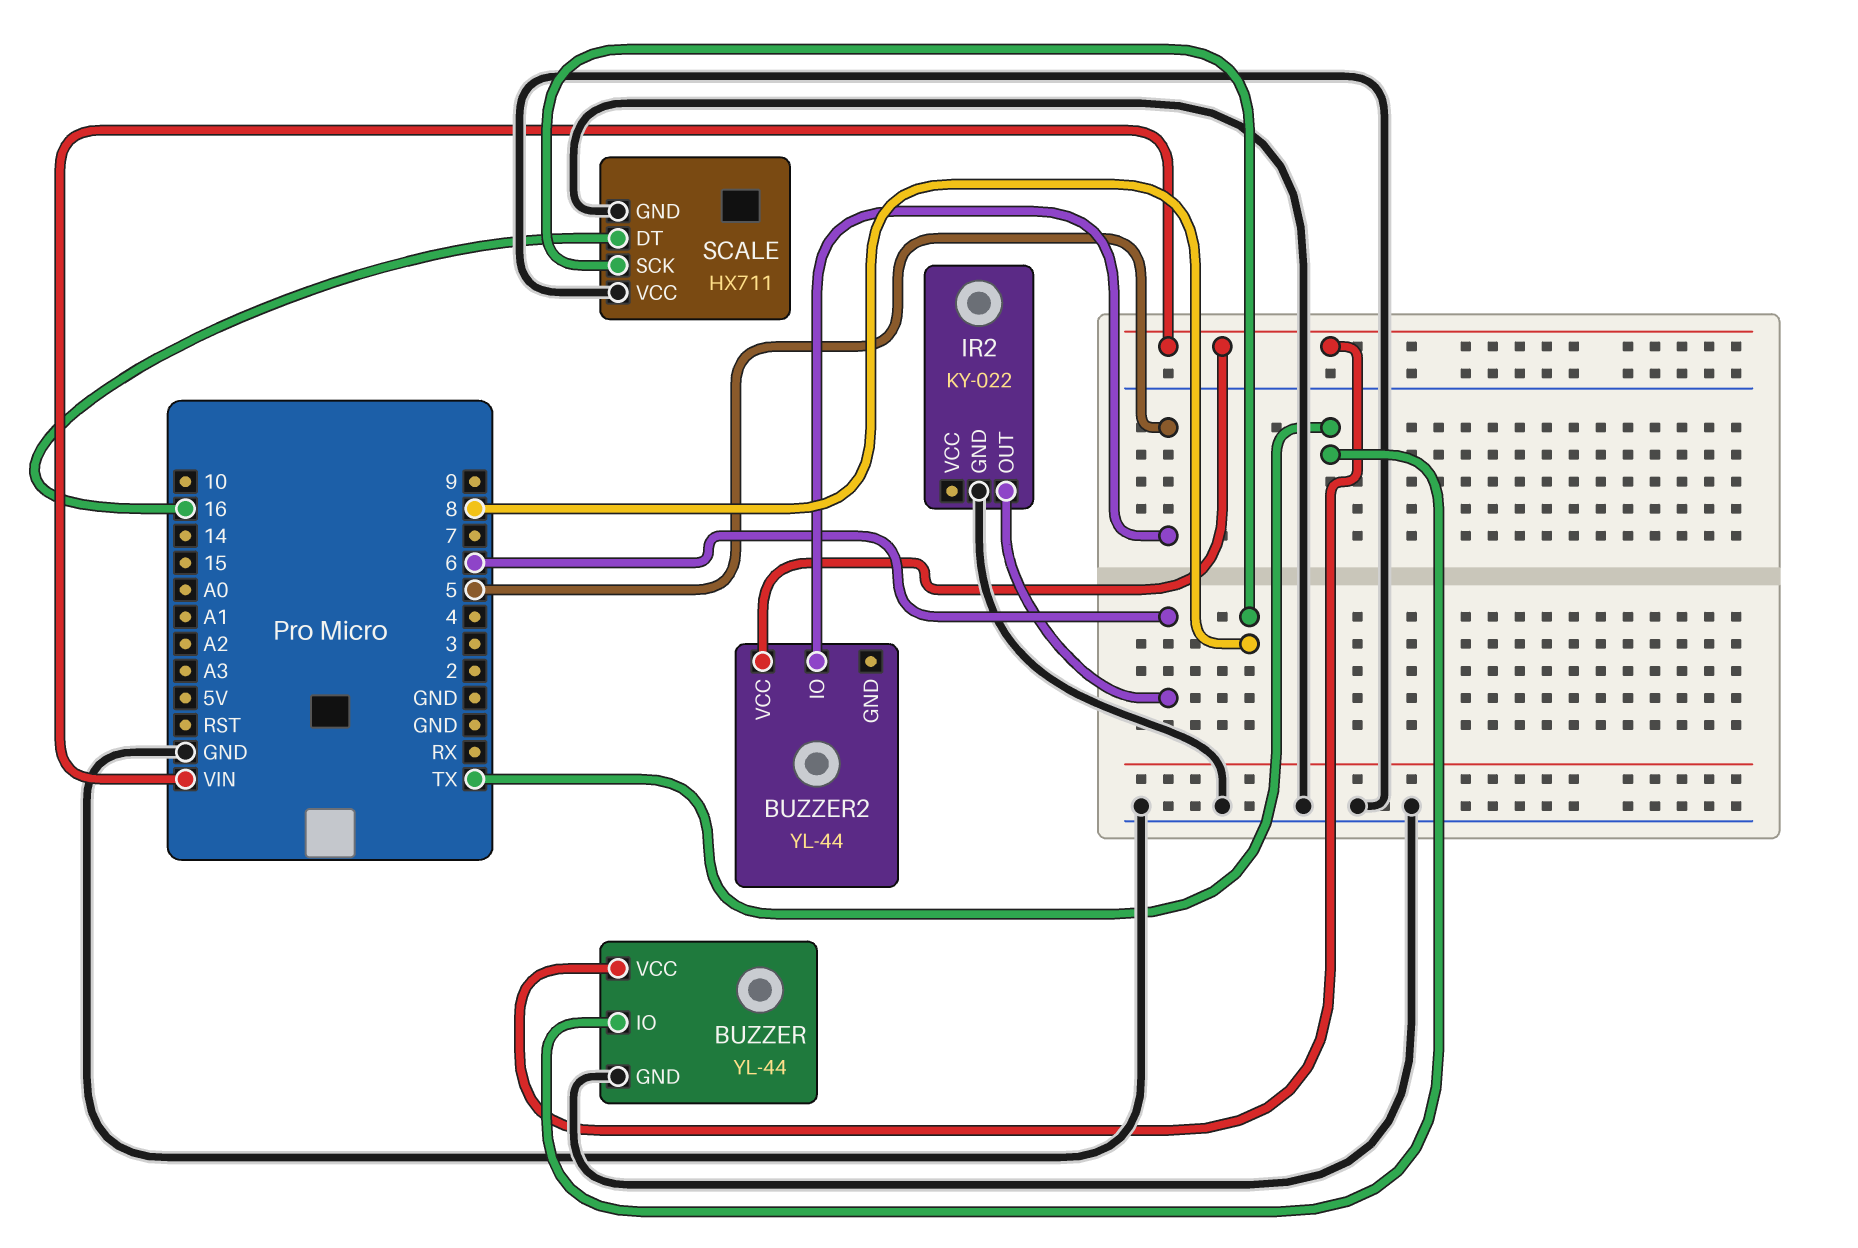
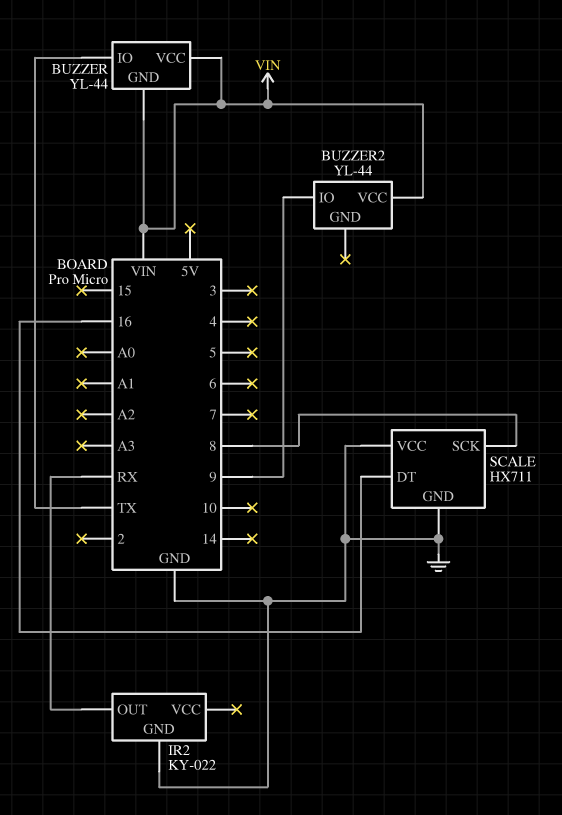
BUZZER pin GND: GND -> VIN
BUZZER2 pin IO: 5 -> 9
IR2 pin OUT: 6 -> RX

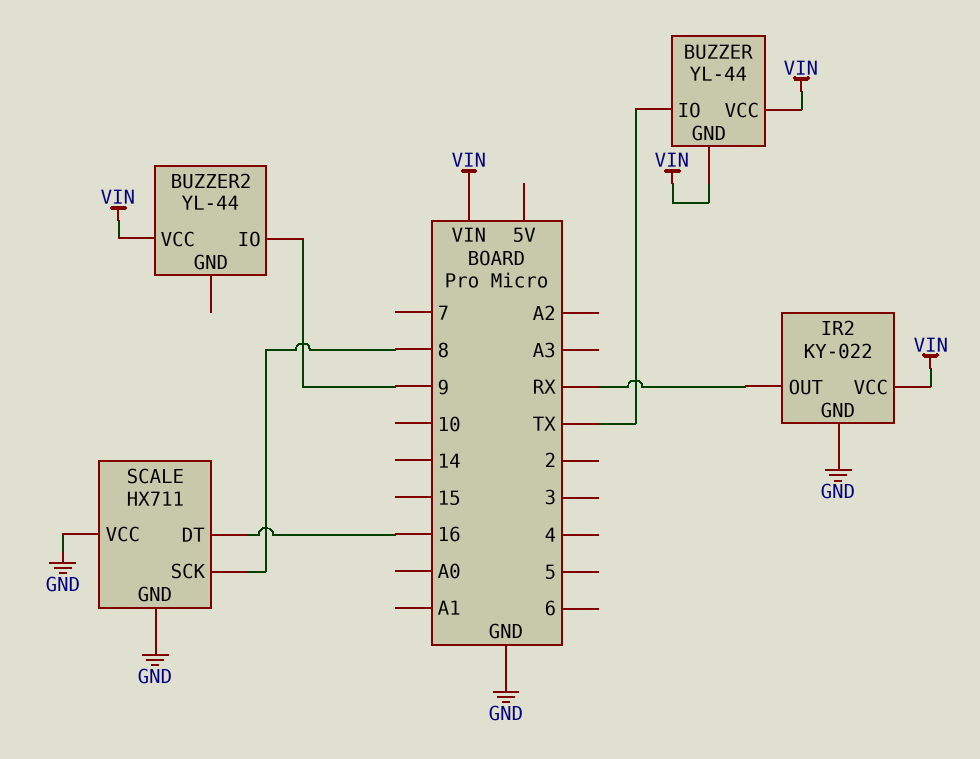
IR2 pin VCC: none -> VIN

